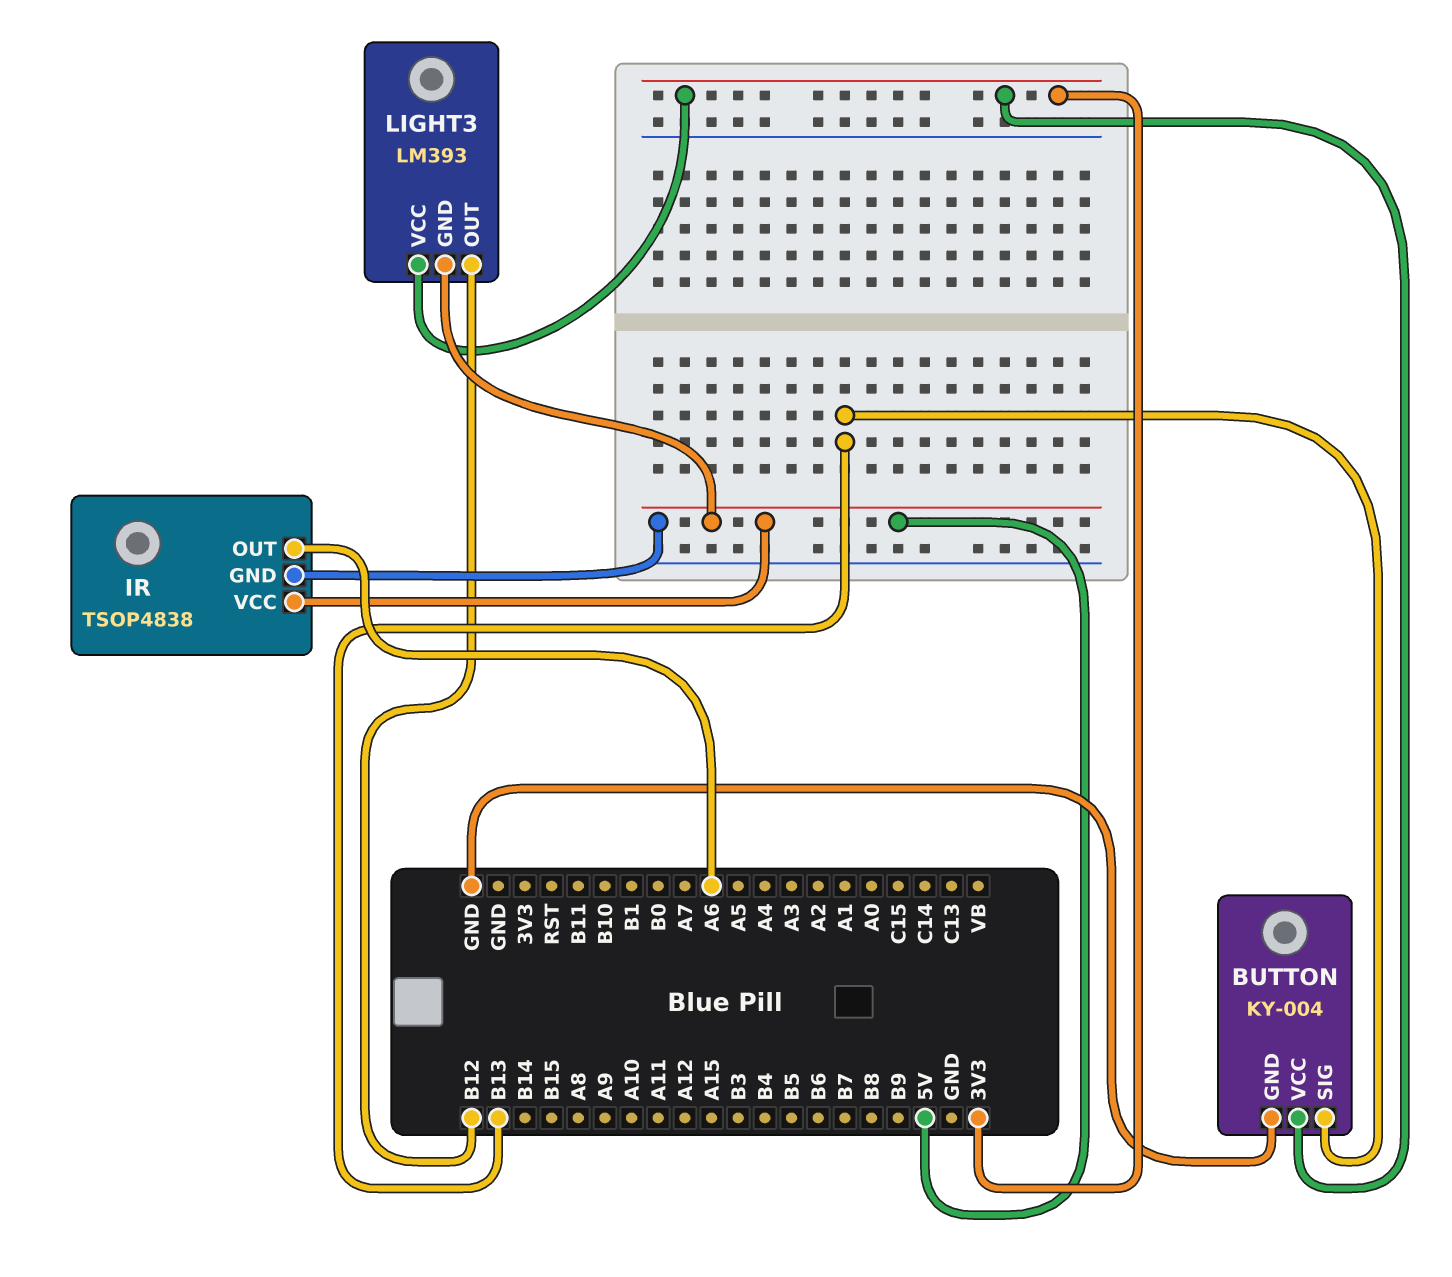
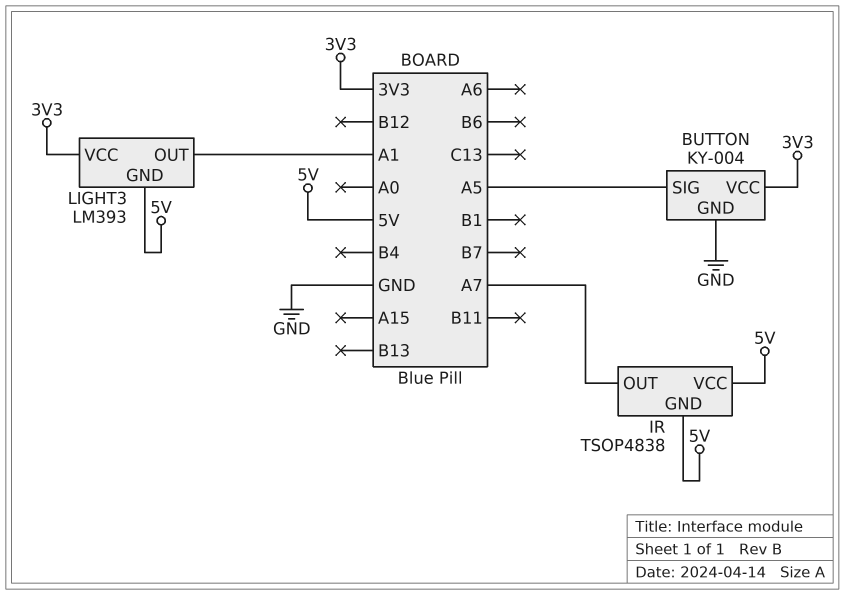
BUTTON pin SIG: B13 -> A5
IR pin OUT: A6 -> A7
LIGHT3 pin OUT: B12 -> A1

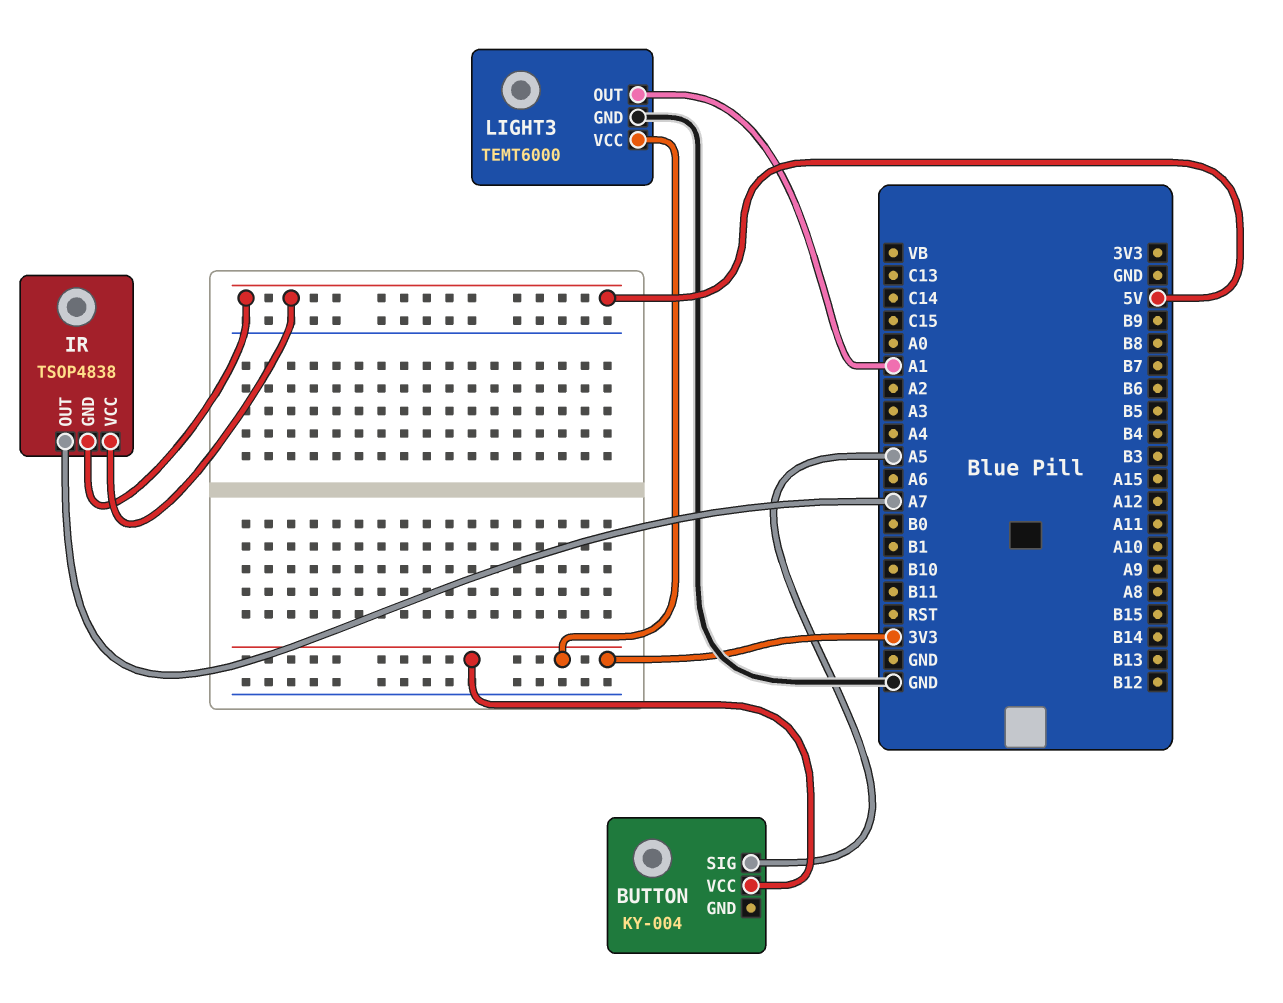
BUTTON pin GND: GND -> none
LIGHT3: LM393 -> TEMT6000
LIGHT3 pin GND: 5V -> GND

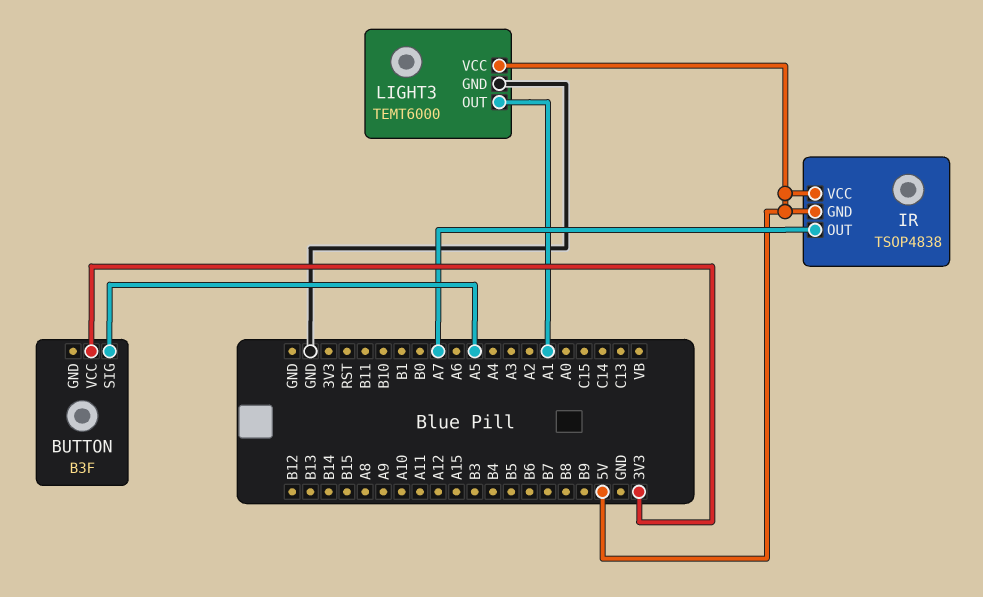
BUTTON: KY-004 -> B3F
LIGHT3 pin VCC: 3V3 -> 5V

